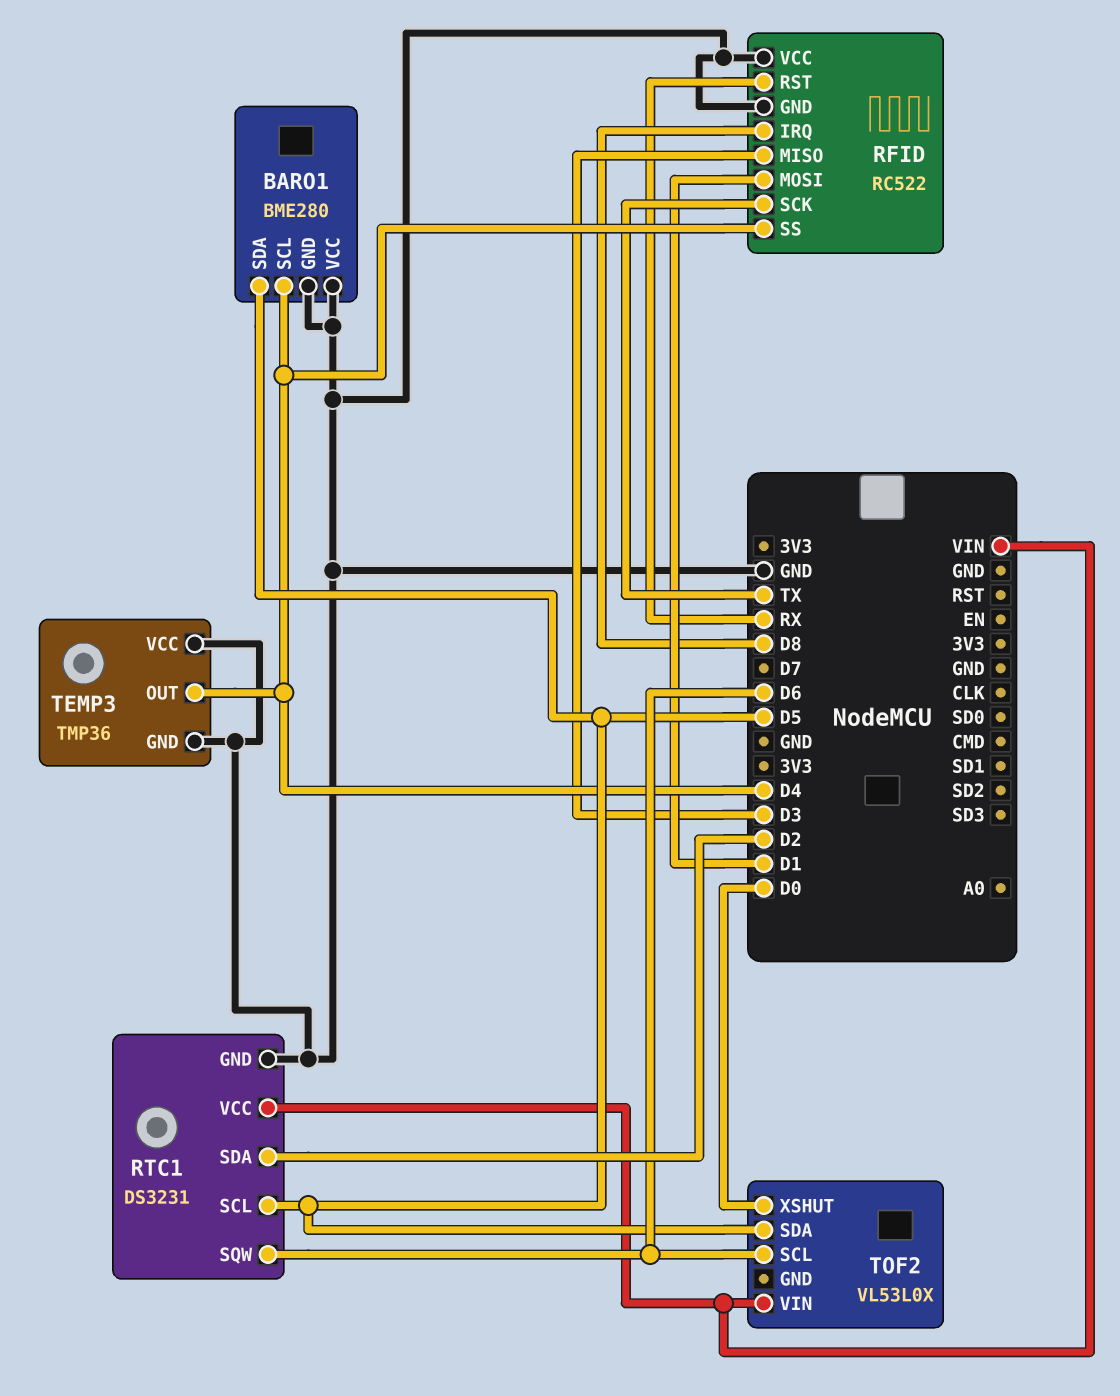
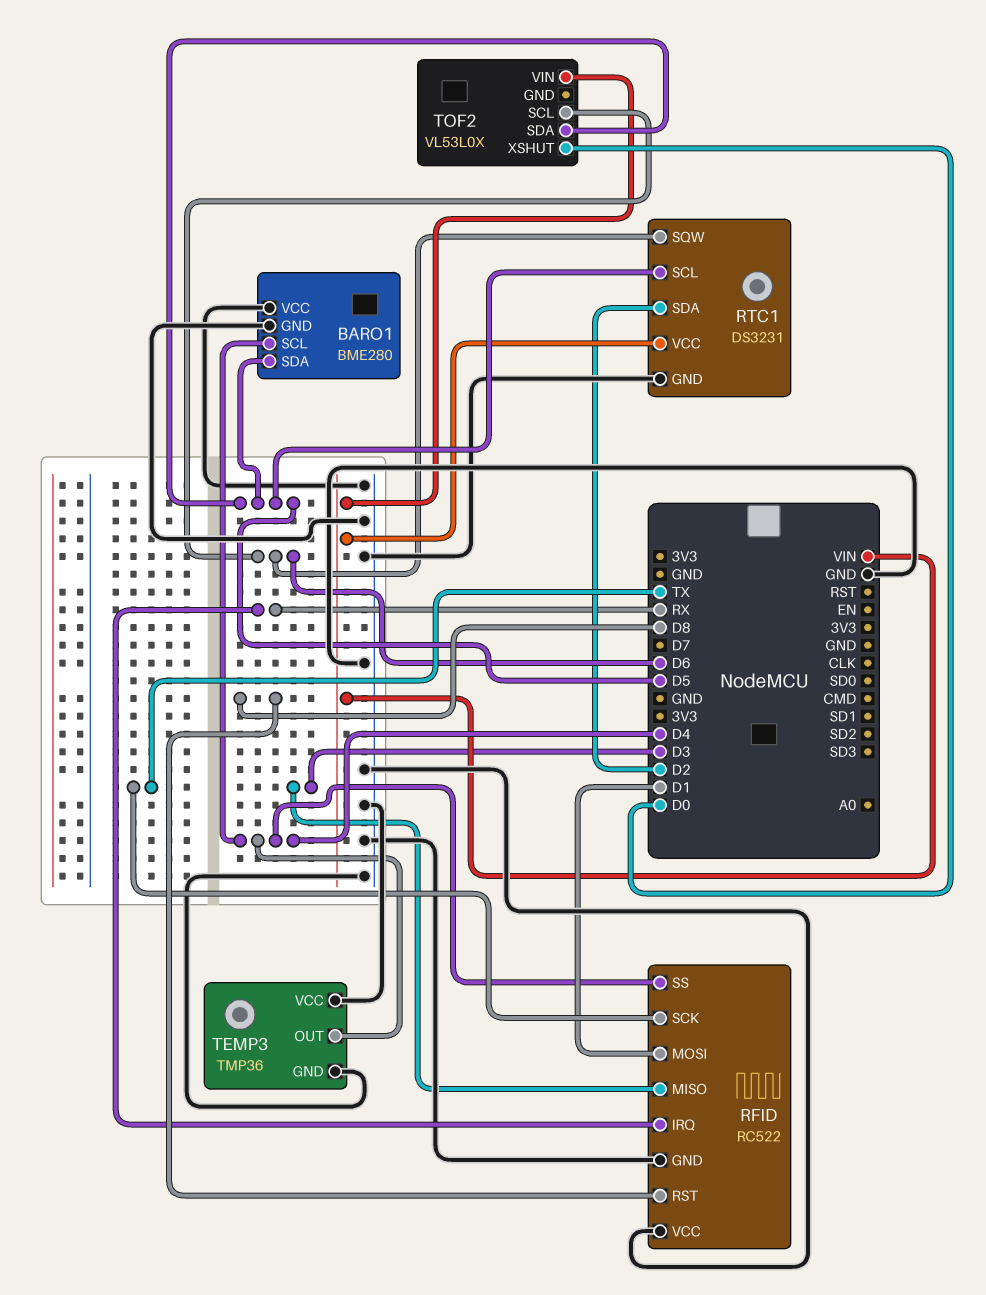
RFID pin IRQ: D8 -> RX
RFID pin RST: RX -> D8

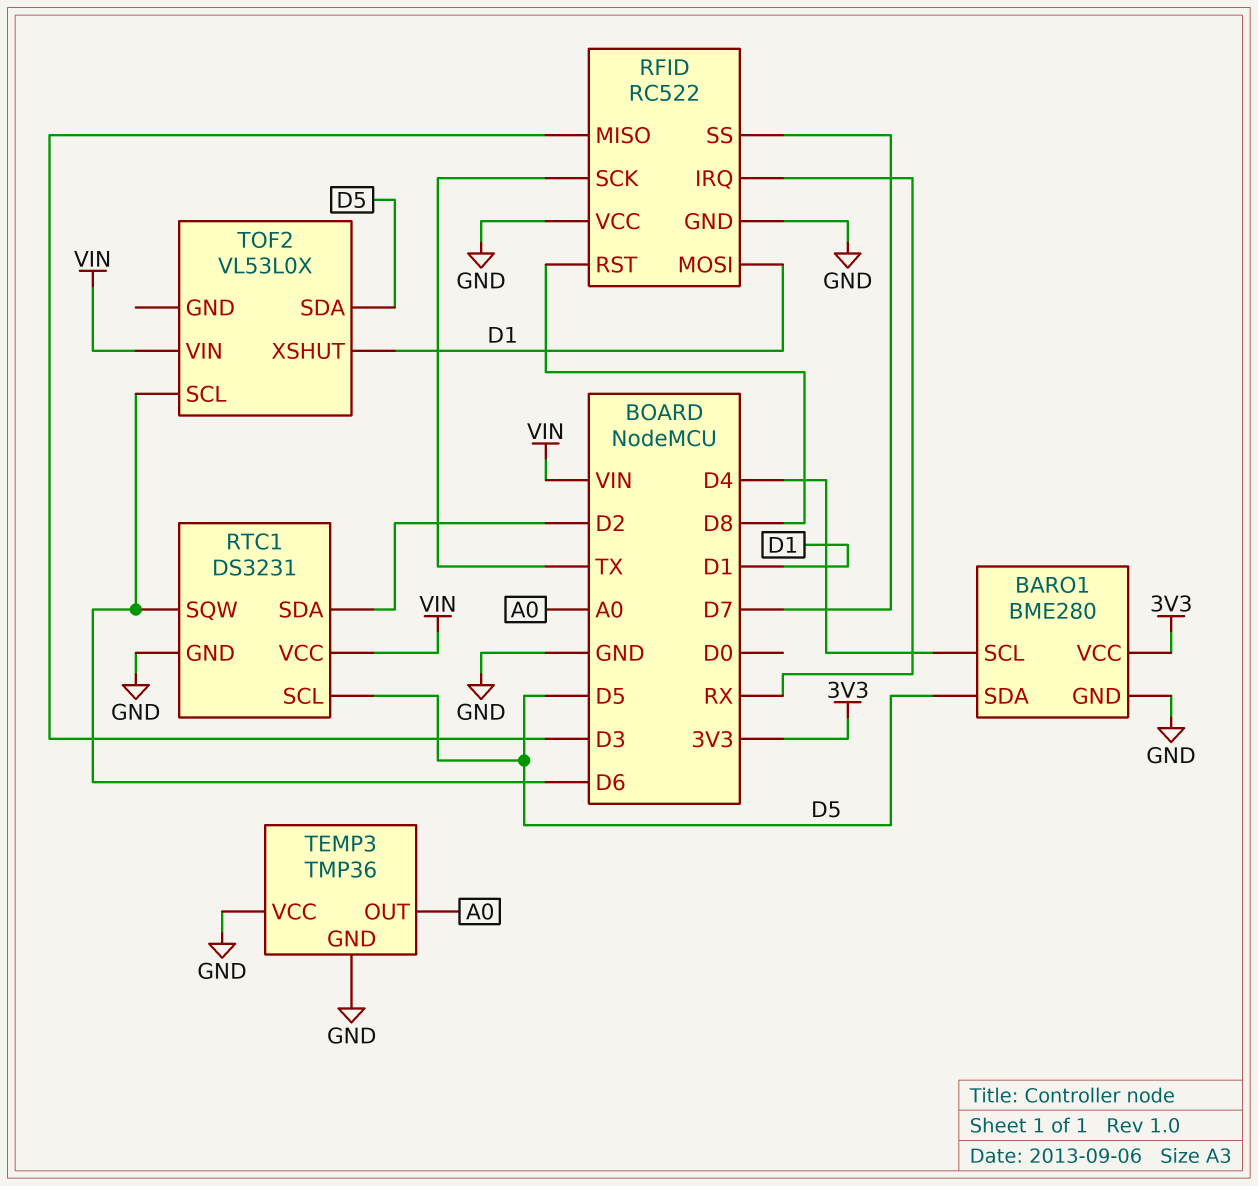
BARO1 pin VCC: GND -> 3V3
RFID pin SS: D4 -> D7
TEMP3 pin OUT: D4 -> A0
TOF2 pin XSHUT: D0 -> D1

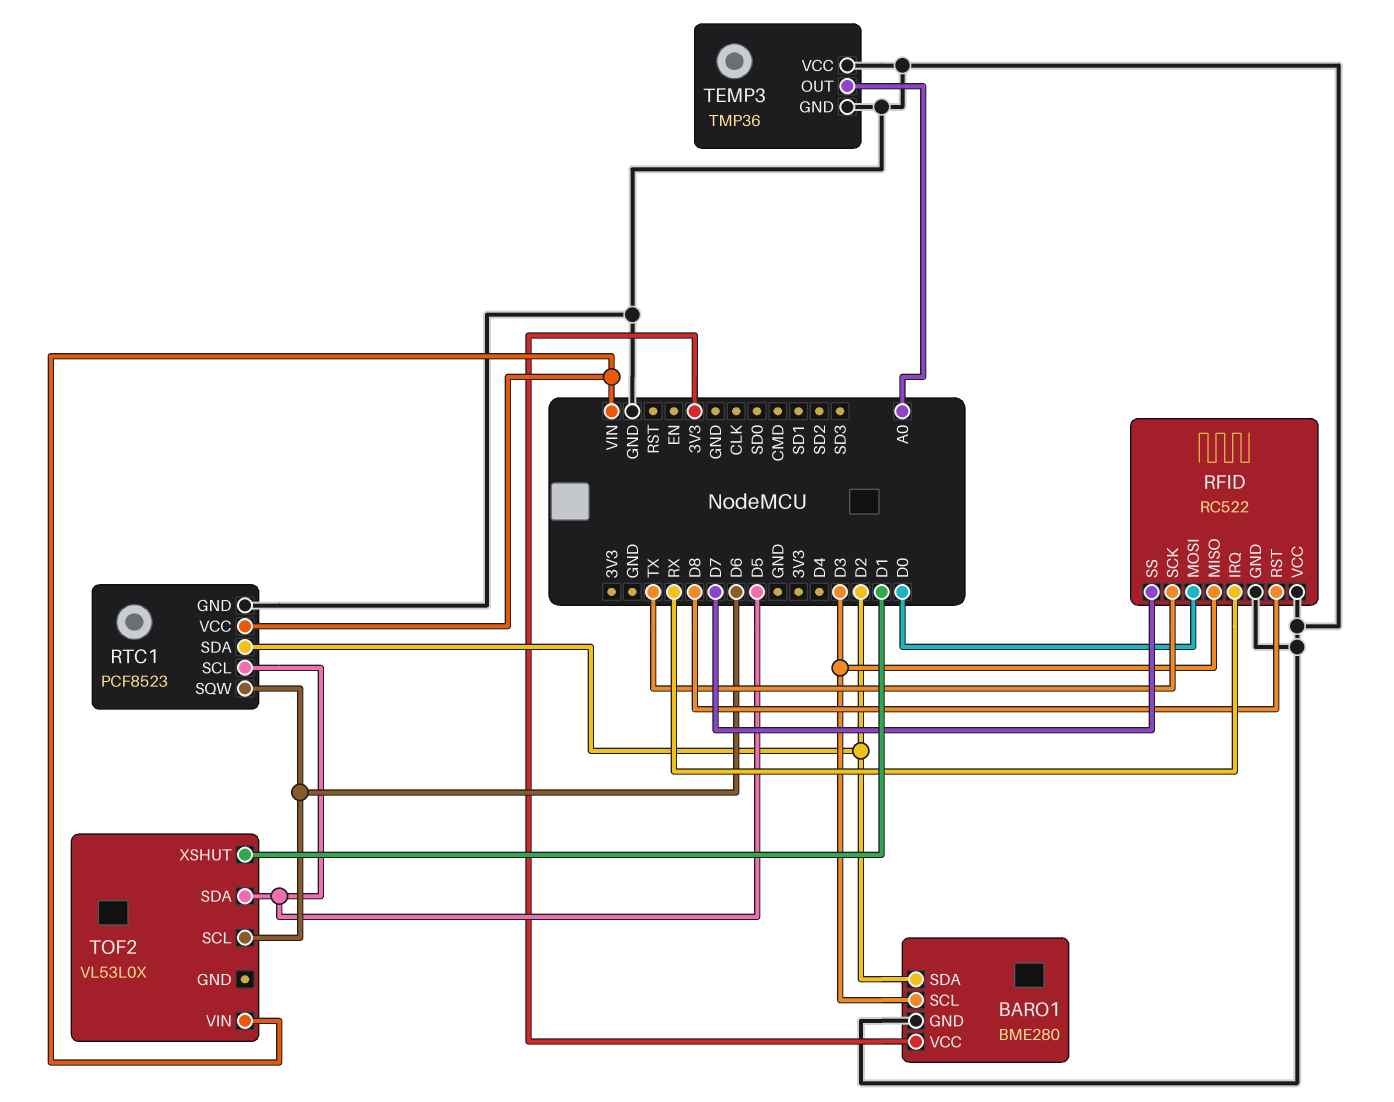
BARO1 pin SCL: D4 -> D3
BARO1 pin SDA: D5 -> D2
RFID pin MOSI: D1 -> D0
RTC1: DS3231 -> PCF8523

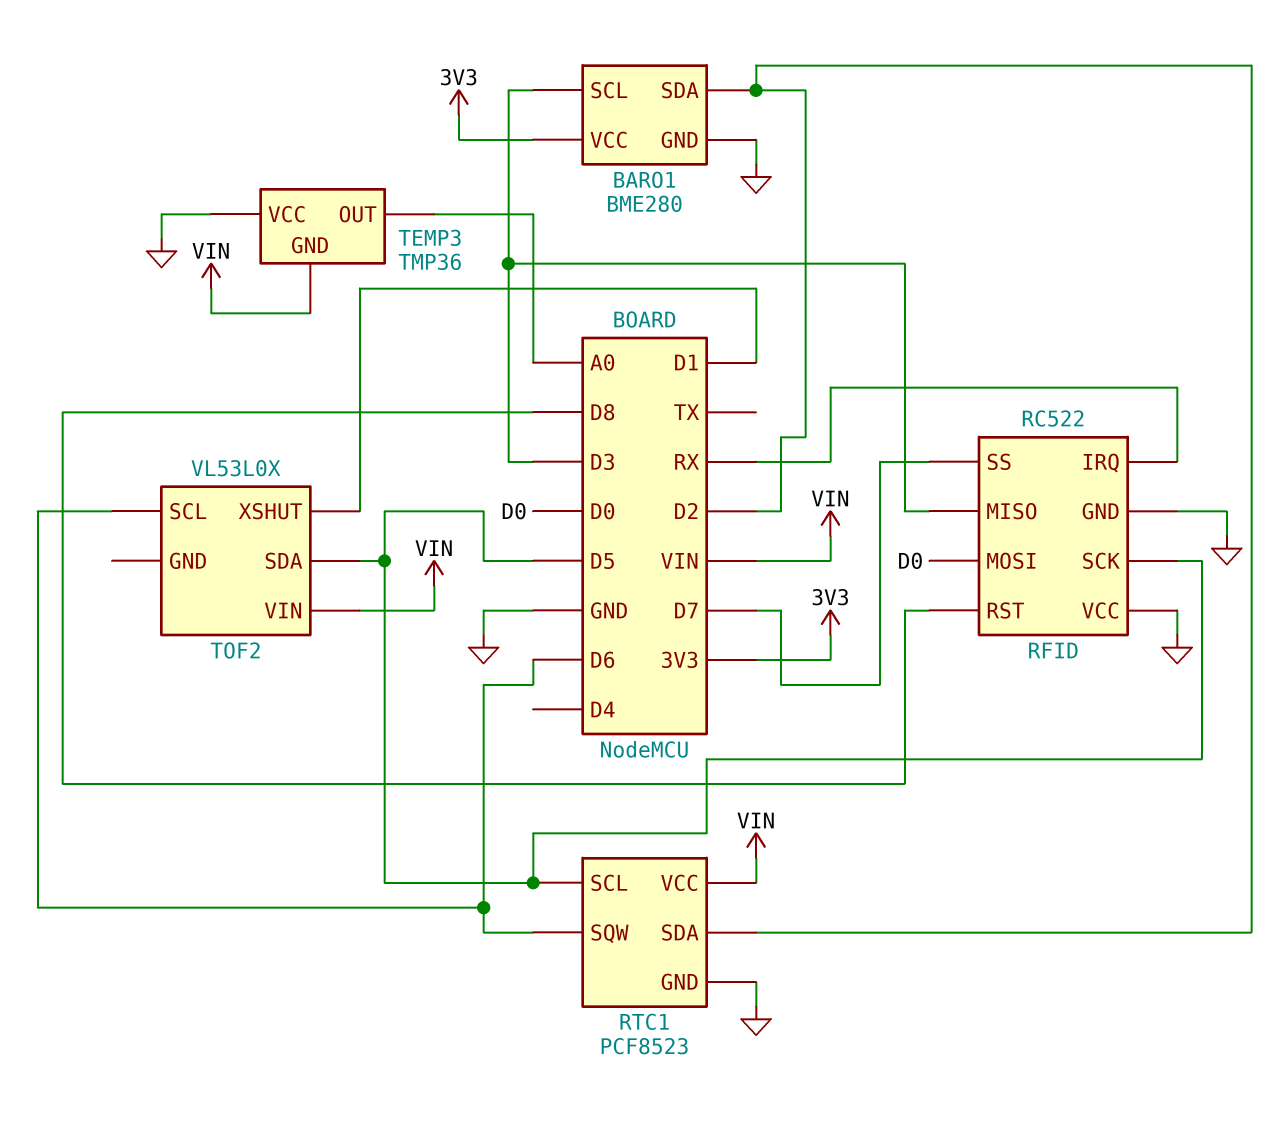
RFID pin SCK: TX -> D5
TEMP3 pin GND: GND -> VIN

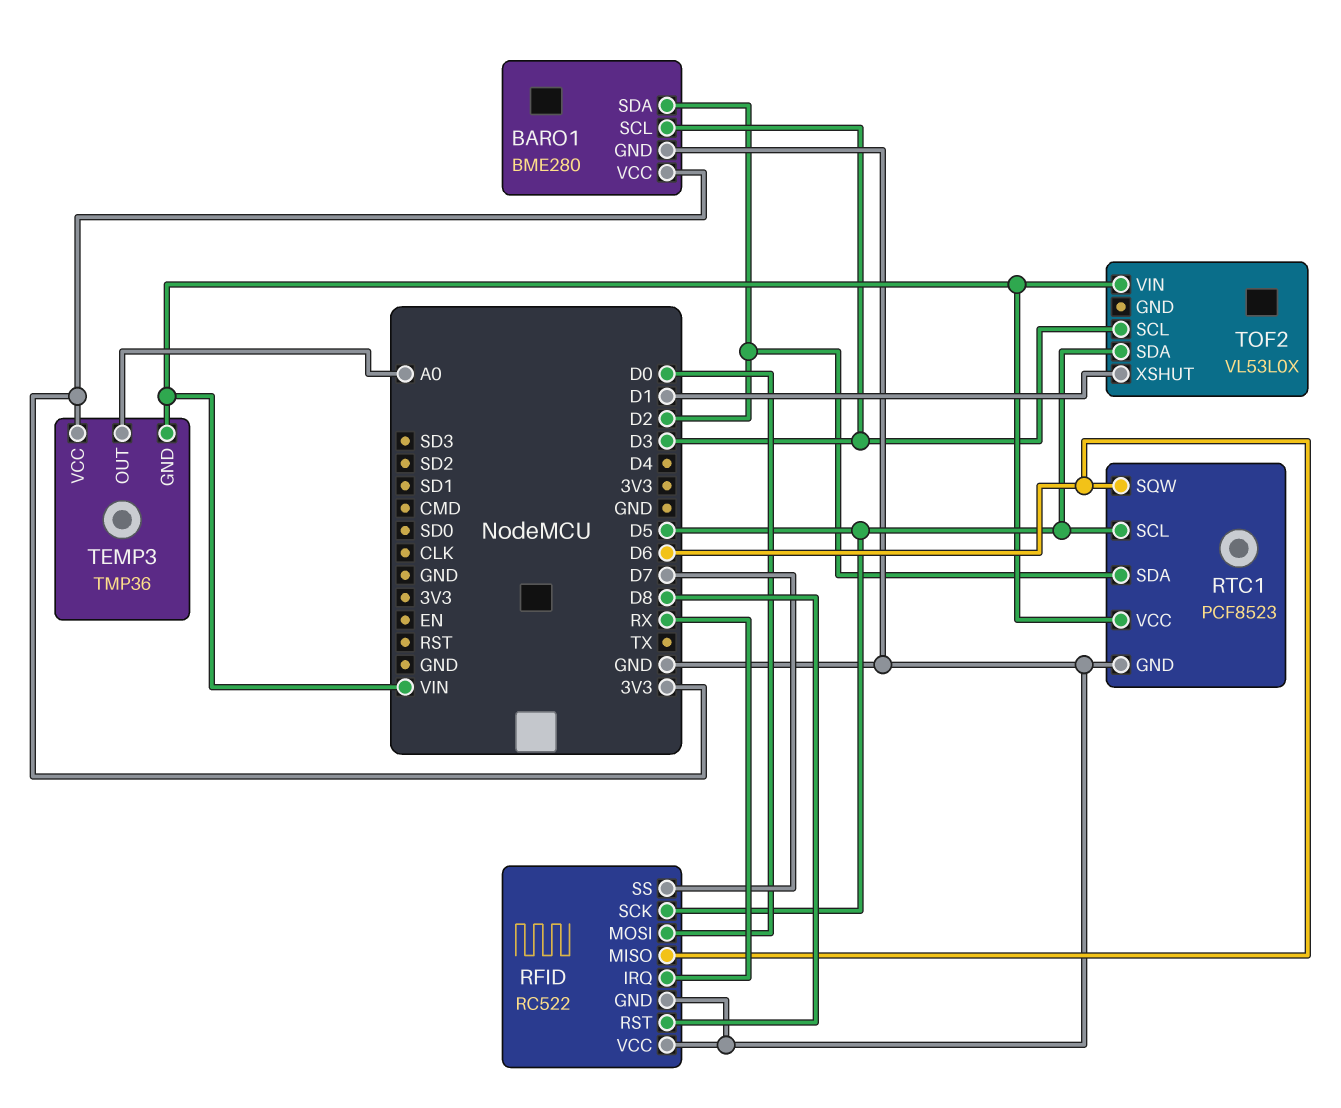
RFID pin MISO: D3 -> D6
TEMP3 pin VCC: GND -> 3V3
TOF2 pin SCL: D6 -> D3

